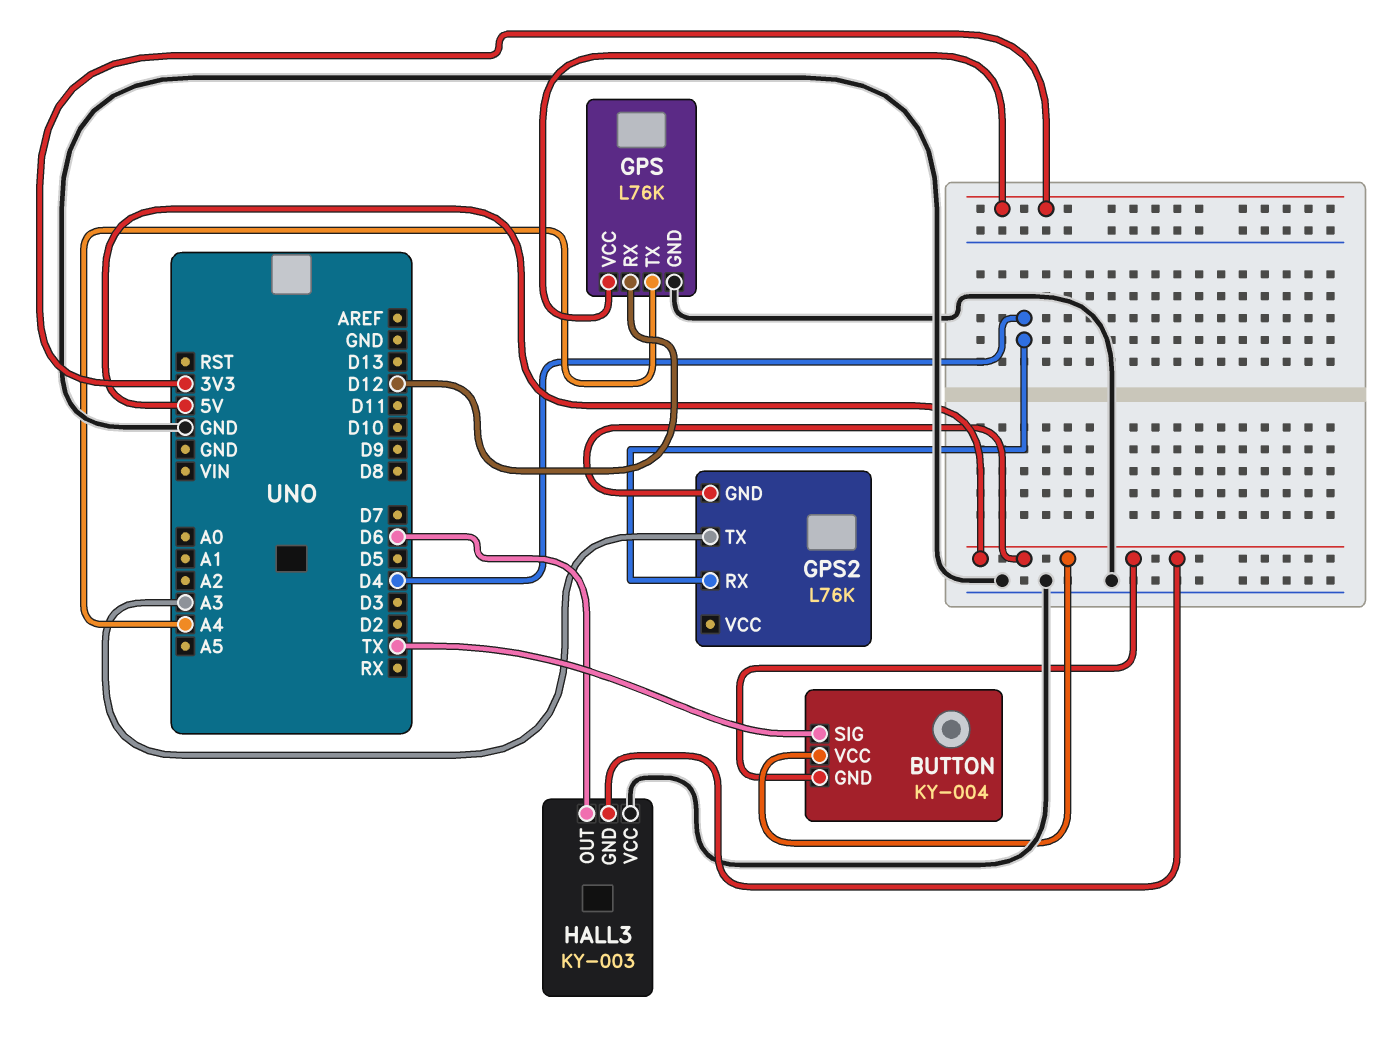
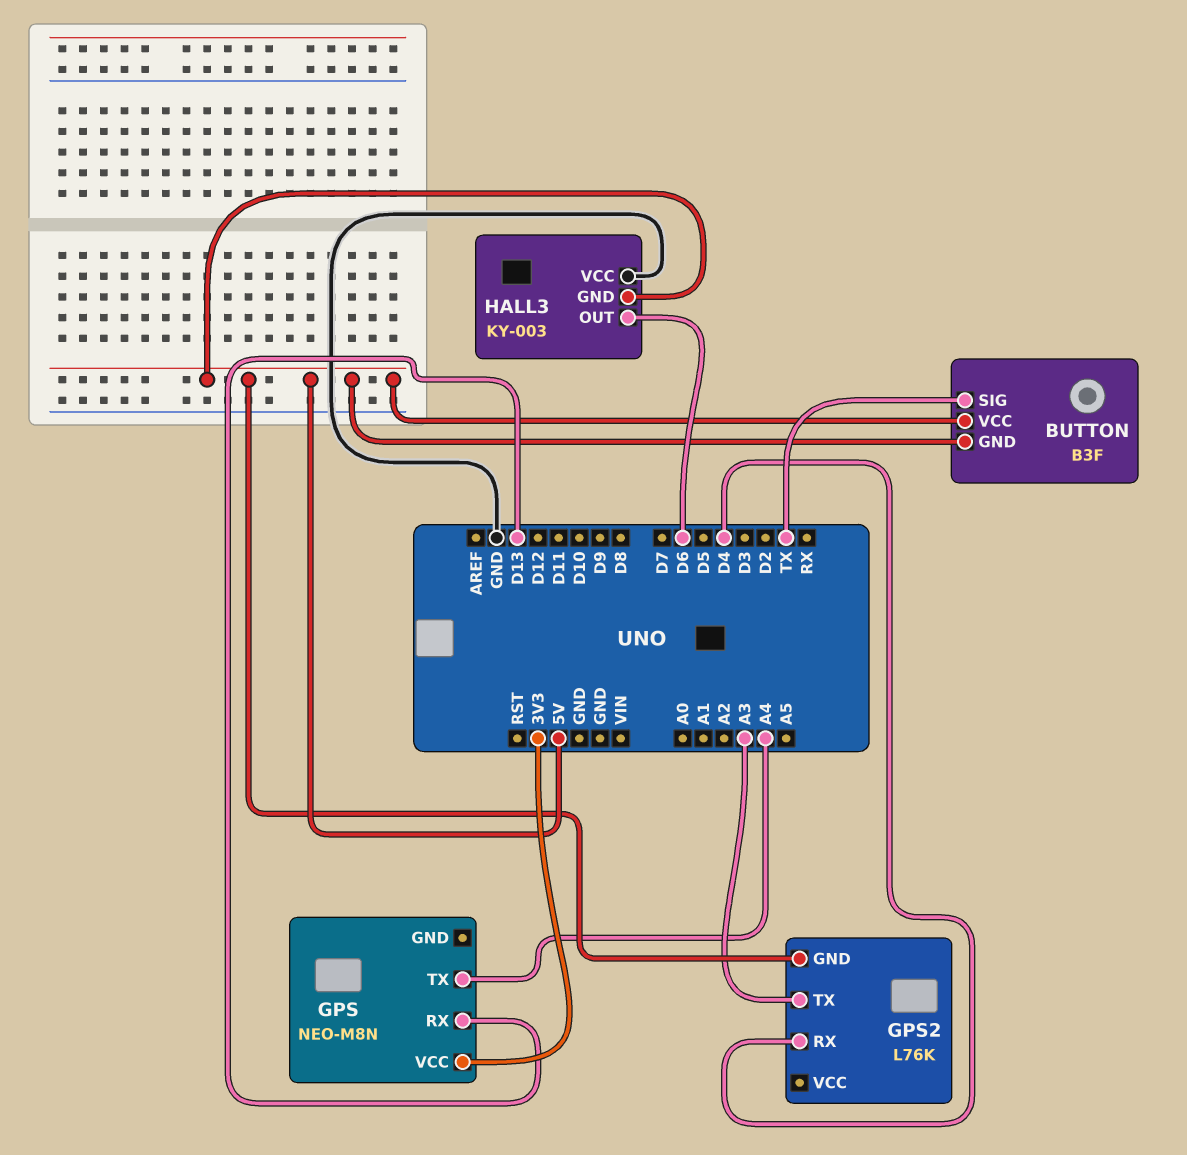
BUTTON: KY-004 -> B3F
GPS: L76K -> NEO-M8N
GPS pin GND: GND -> none
GPS pin RX: D12 -> D13

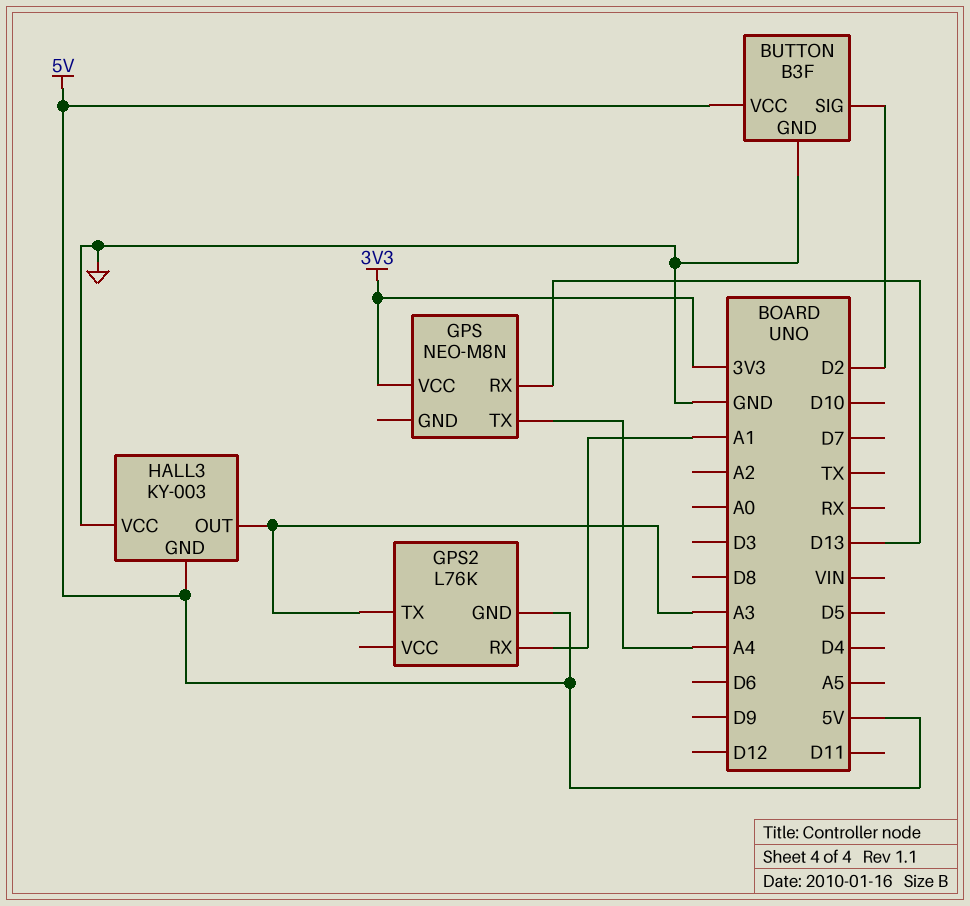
BUTTON pin GND: 5V -> GND
BUTTON pin SIG: TX -> D2
GPS2 pin RX: D4 -> A1
HALL3 pin OUT: D6 -> A3

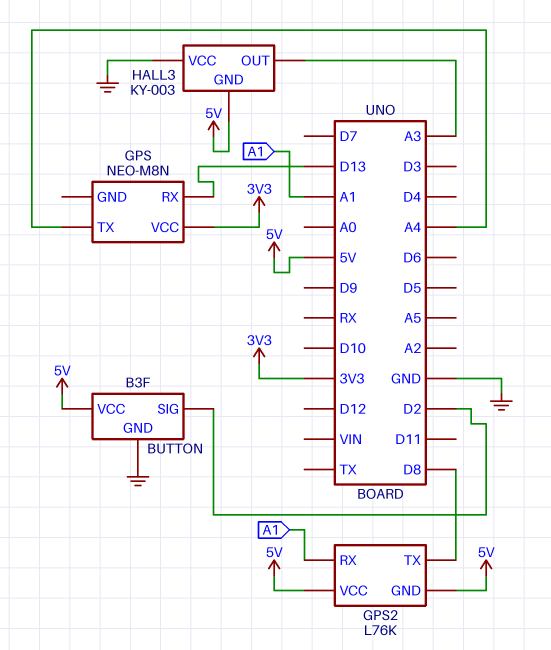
GPS2 pin TX: A3 -> D8
GPS2 pin VCC: none -> 5V

